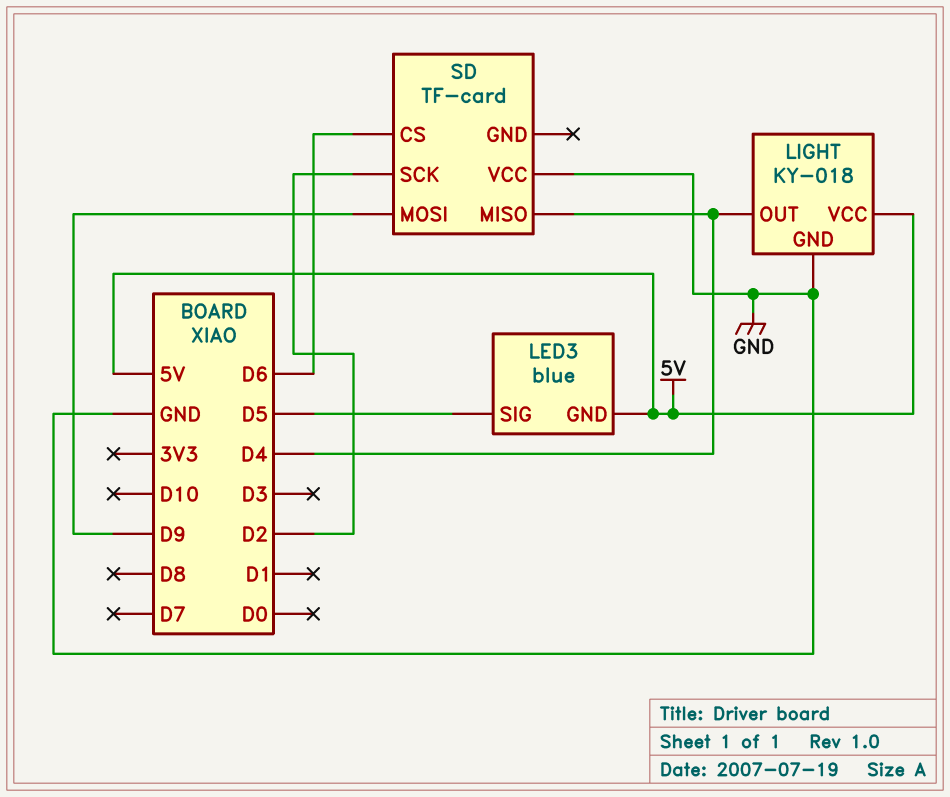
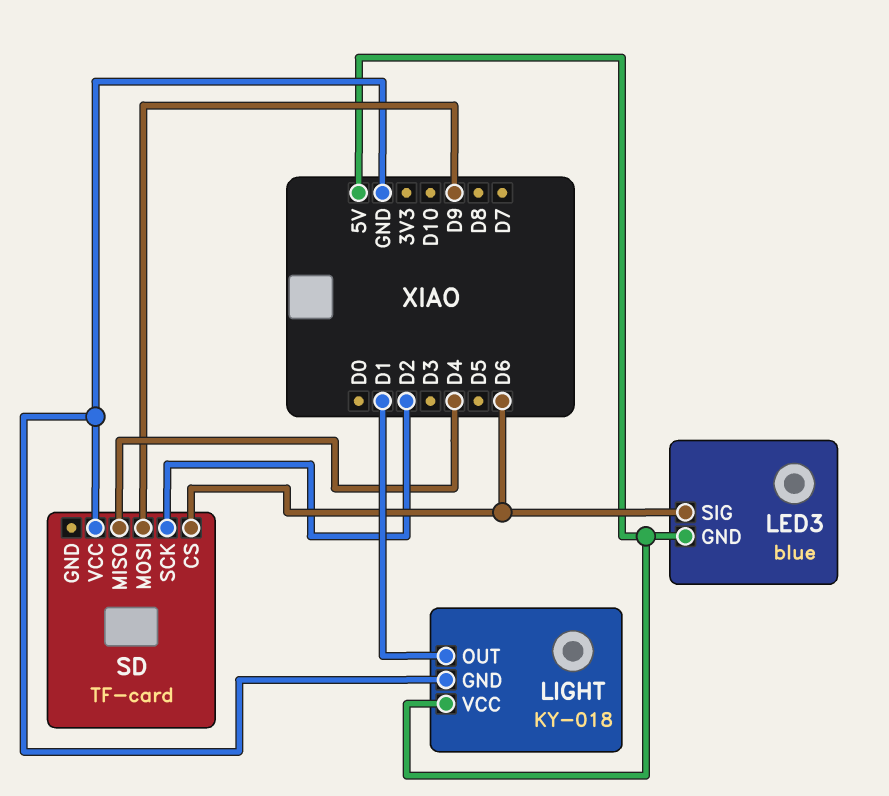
LED3 pin SIG: D5 -> D6
LIGHT pin OUT: D4 -> D1

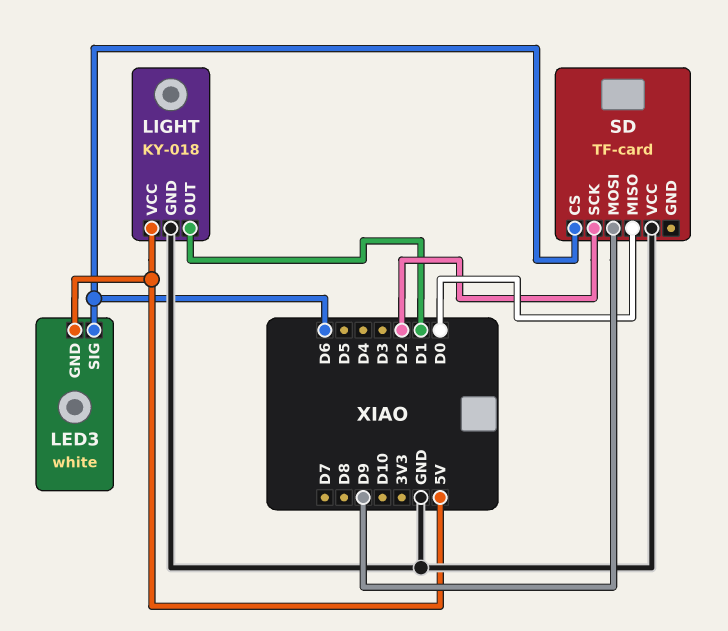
LED3: blue -> white
SD pin MISO: D4 -> D0

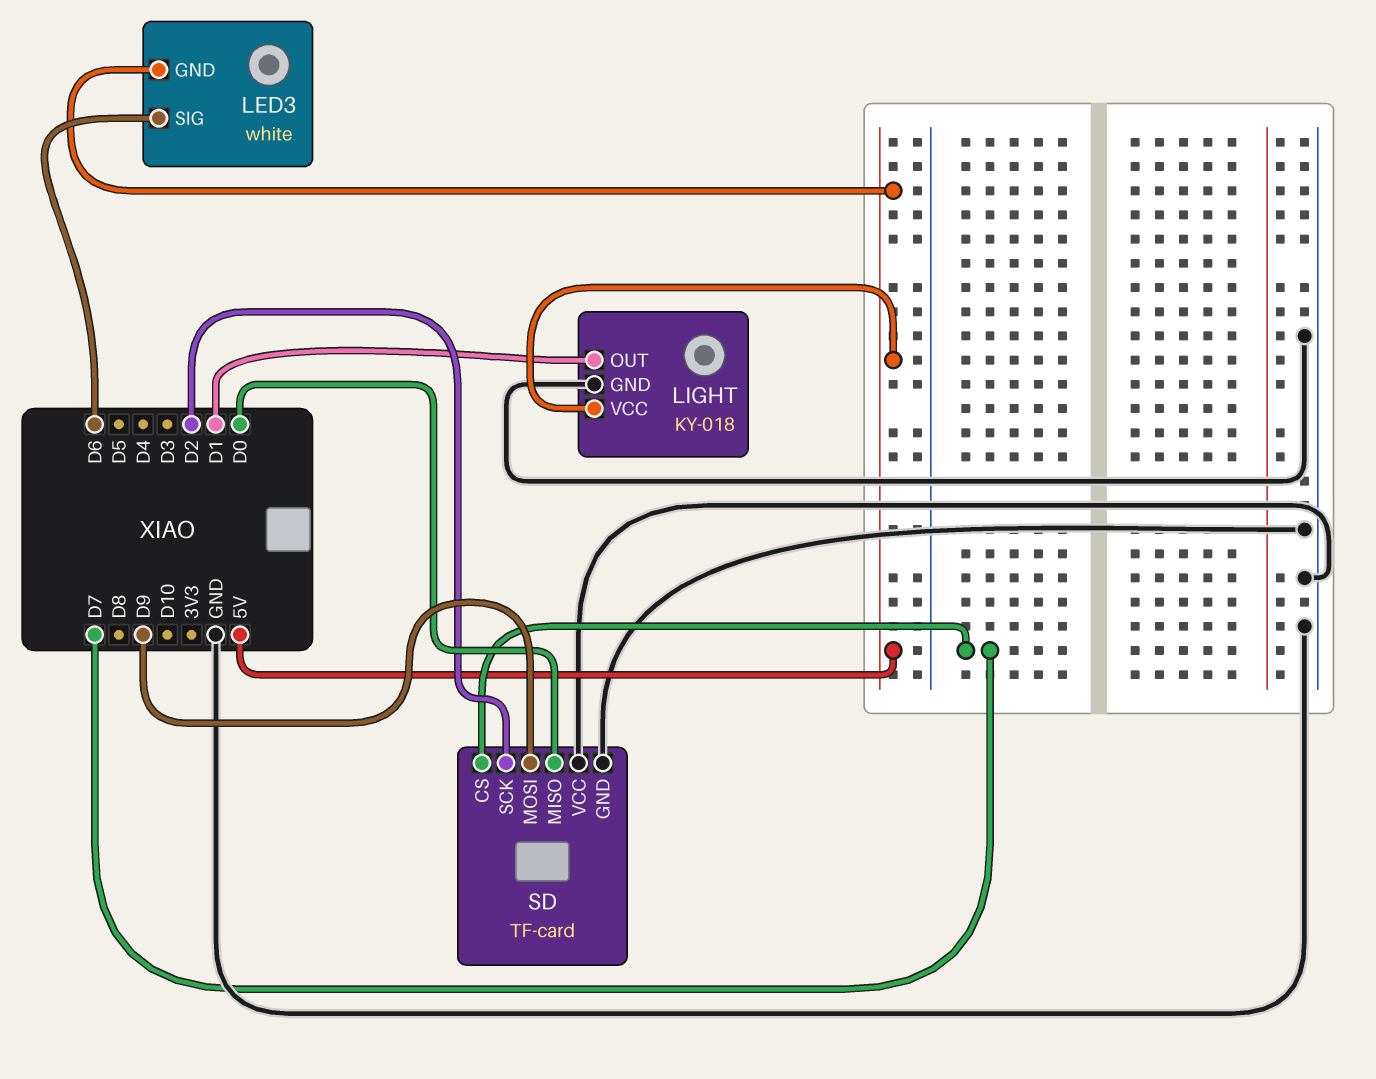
SD pin CS: D6 -> D7
SD pin GND: none -> GND

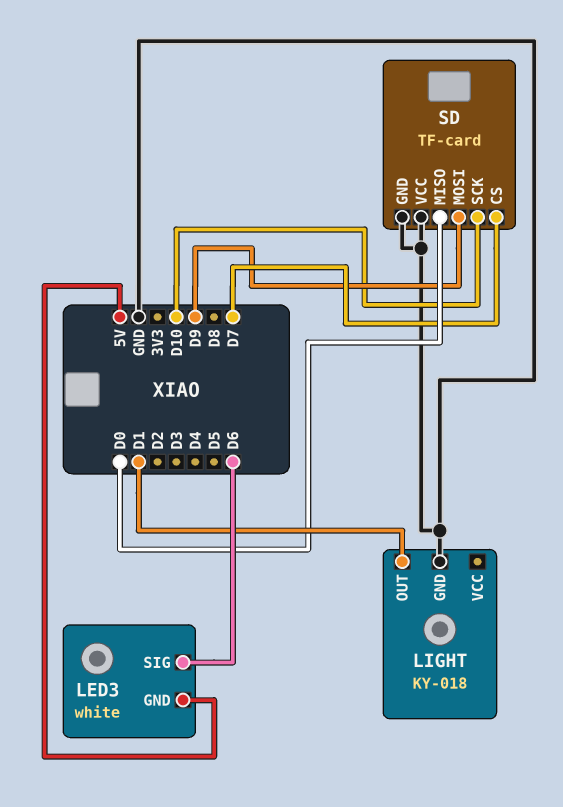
LIGHT pin VCC: 5V -> none
SD pin SCK: D2 -> D10

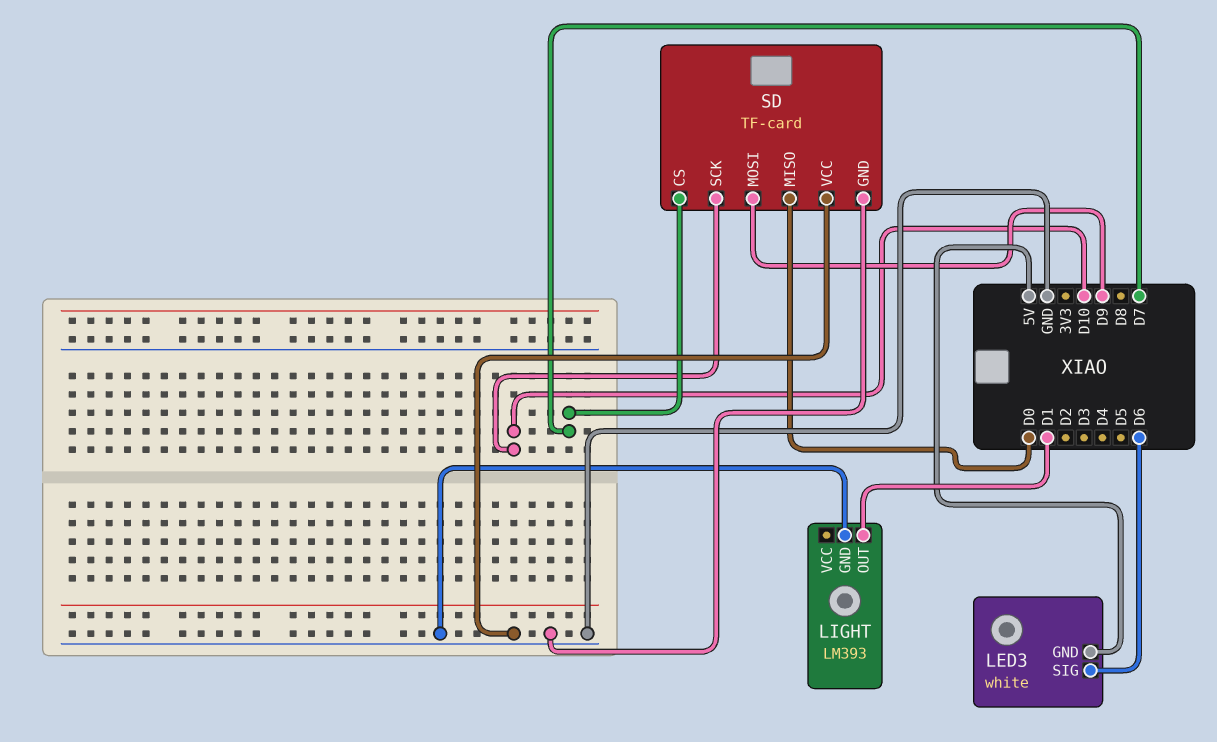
LIGHT: KY-018 -> LM393

